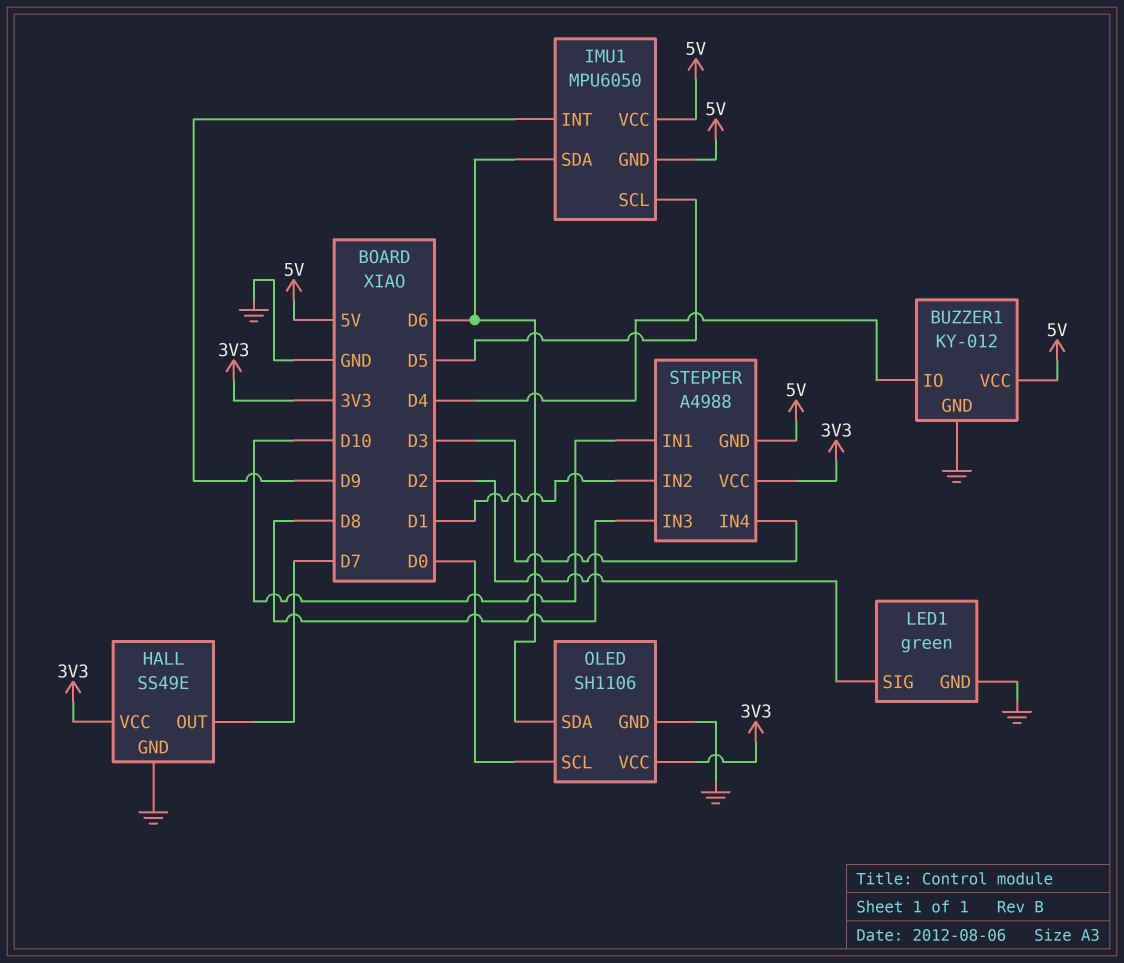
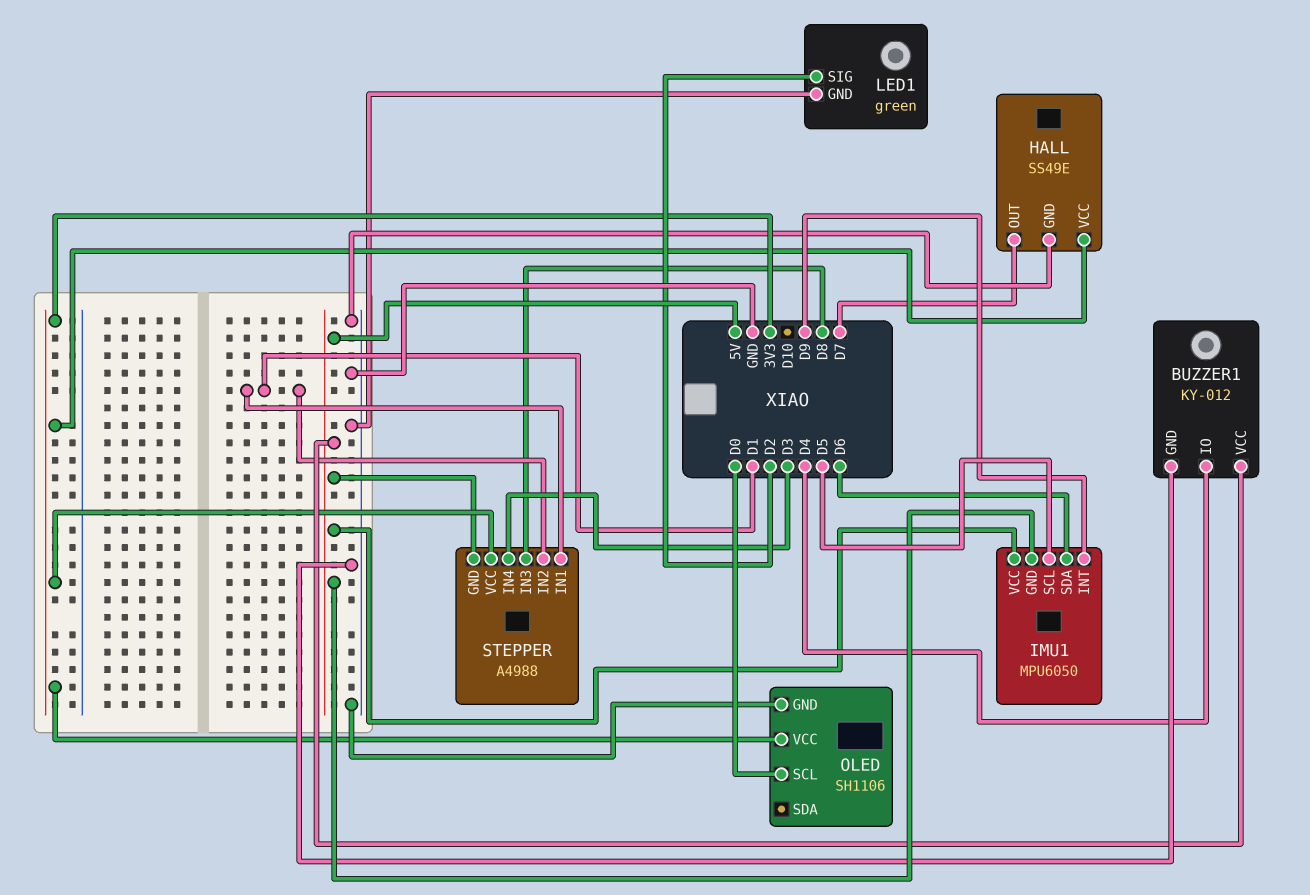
OLED pin SDA: D6 -> none
STEPPER pin IN1: D10 -> D1

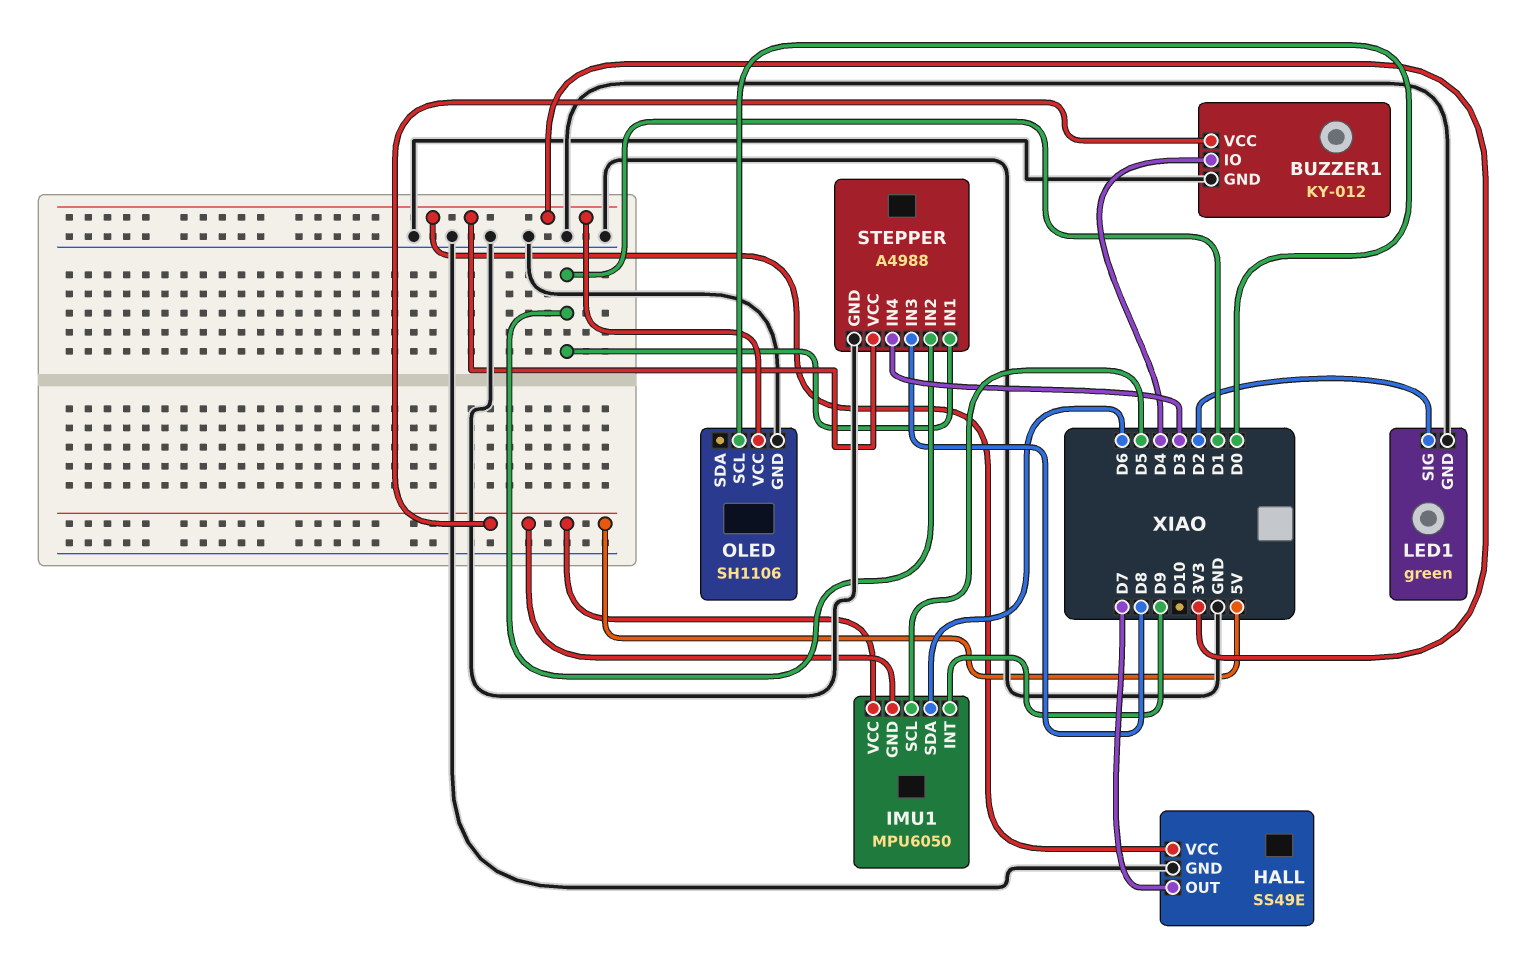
STEPPER pin GND: 5V -> GND

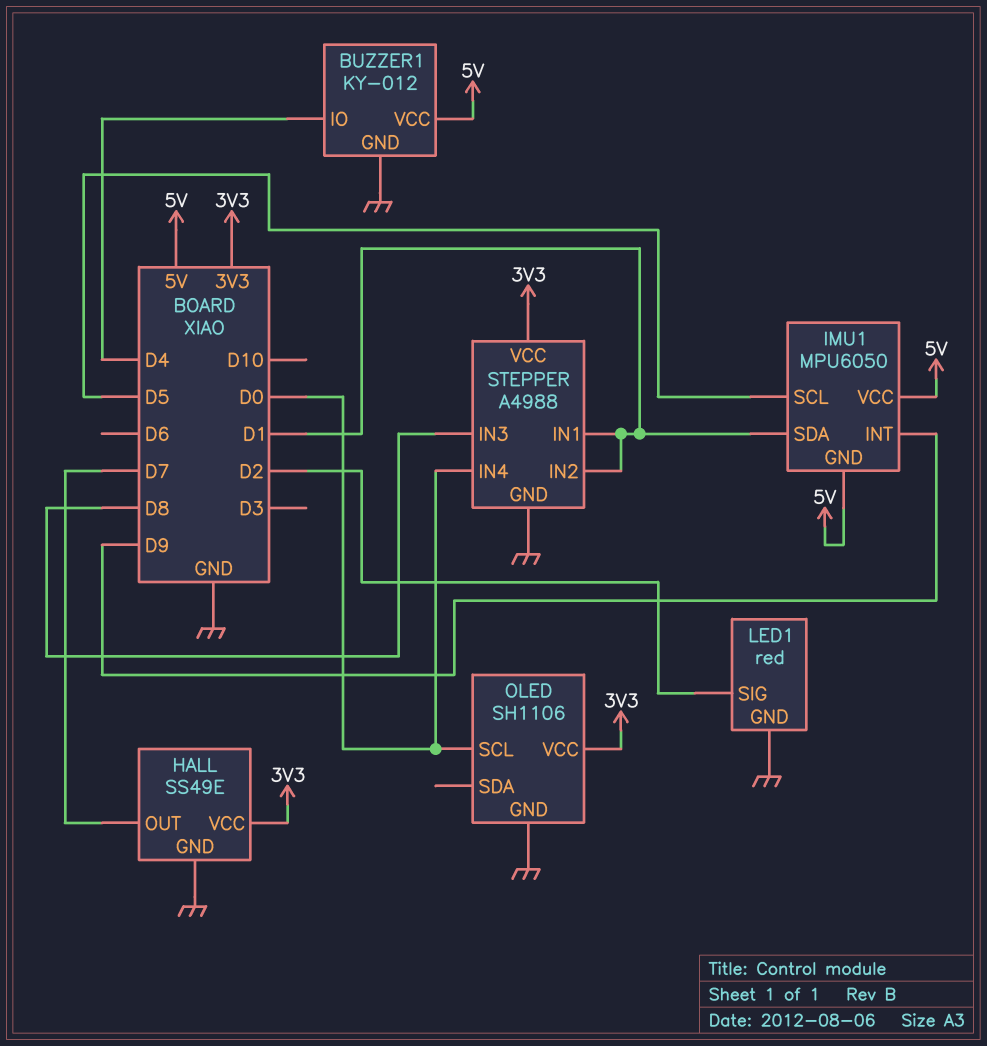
IMU1 pin SDA: D6 -> D1
LED1: green -> red
STEPPER pin IN4: D3 -> D0

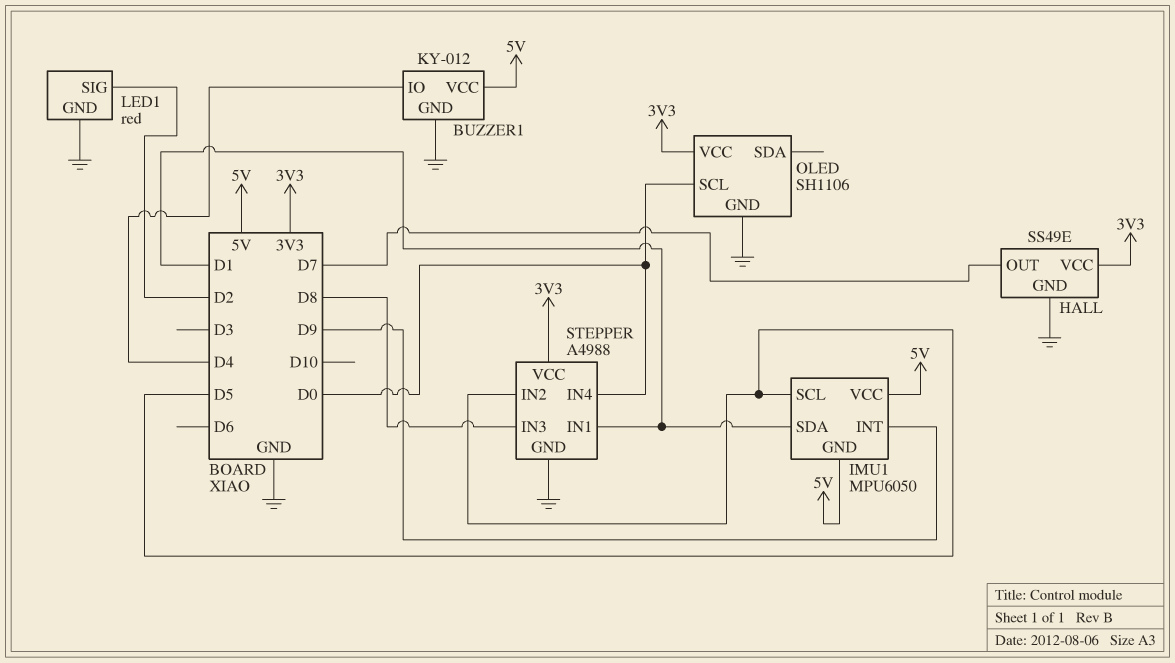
STEPPER pin IN2: D1 -> D5

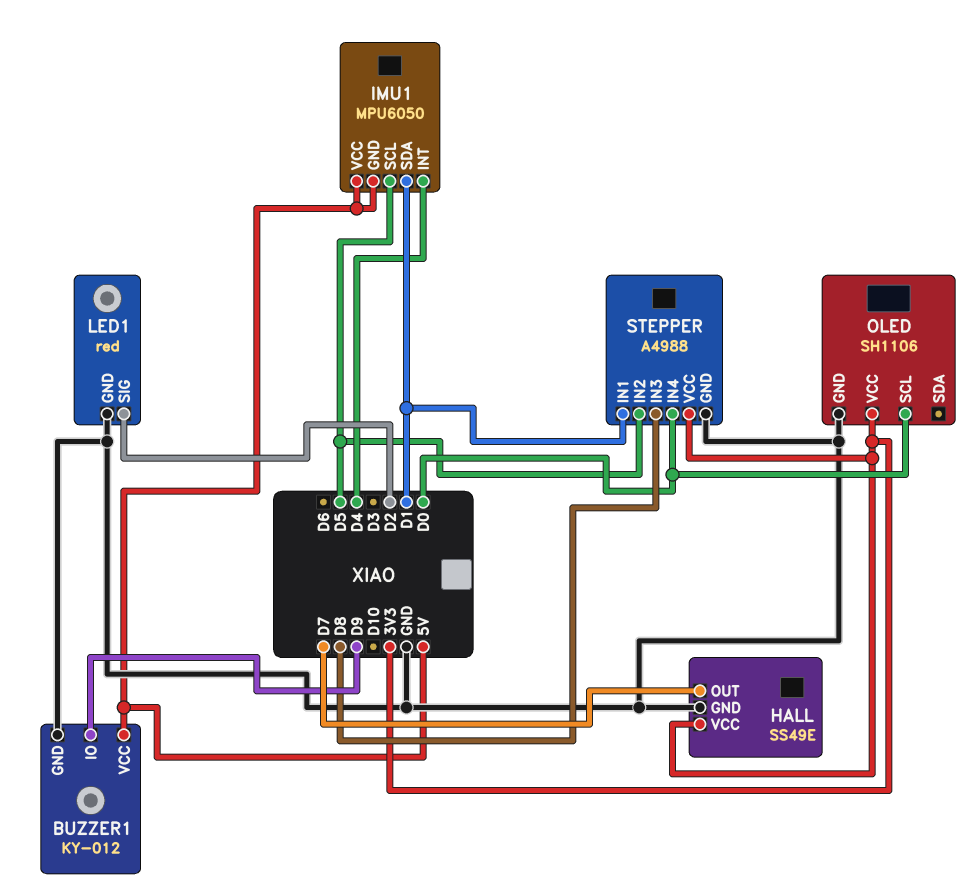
BUZZER1 pin IO: D4 -> D9
IMU1 pin INT: D9 -> D4

